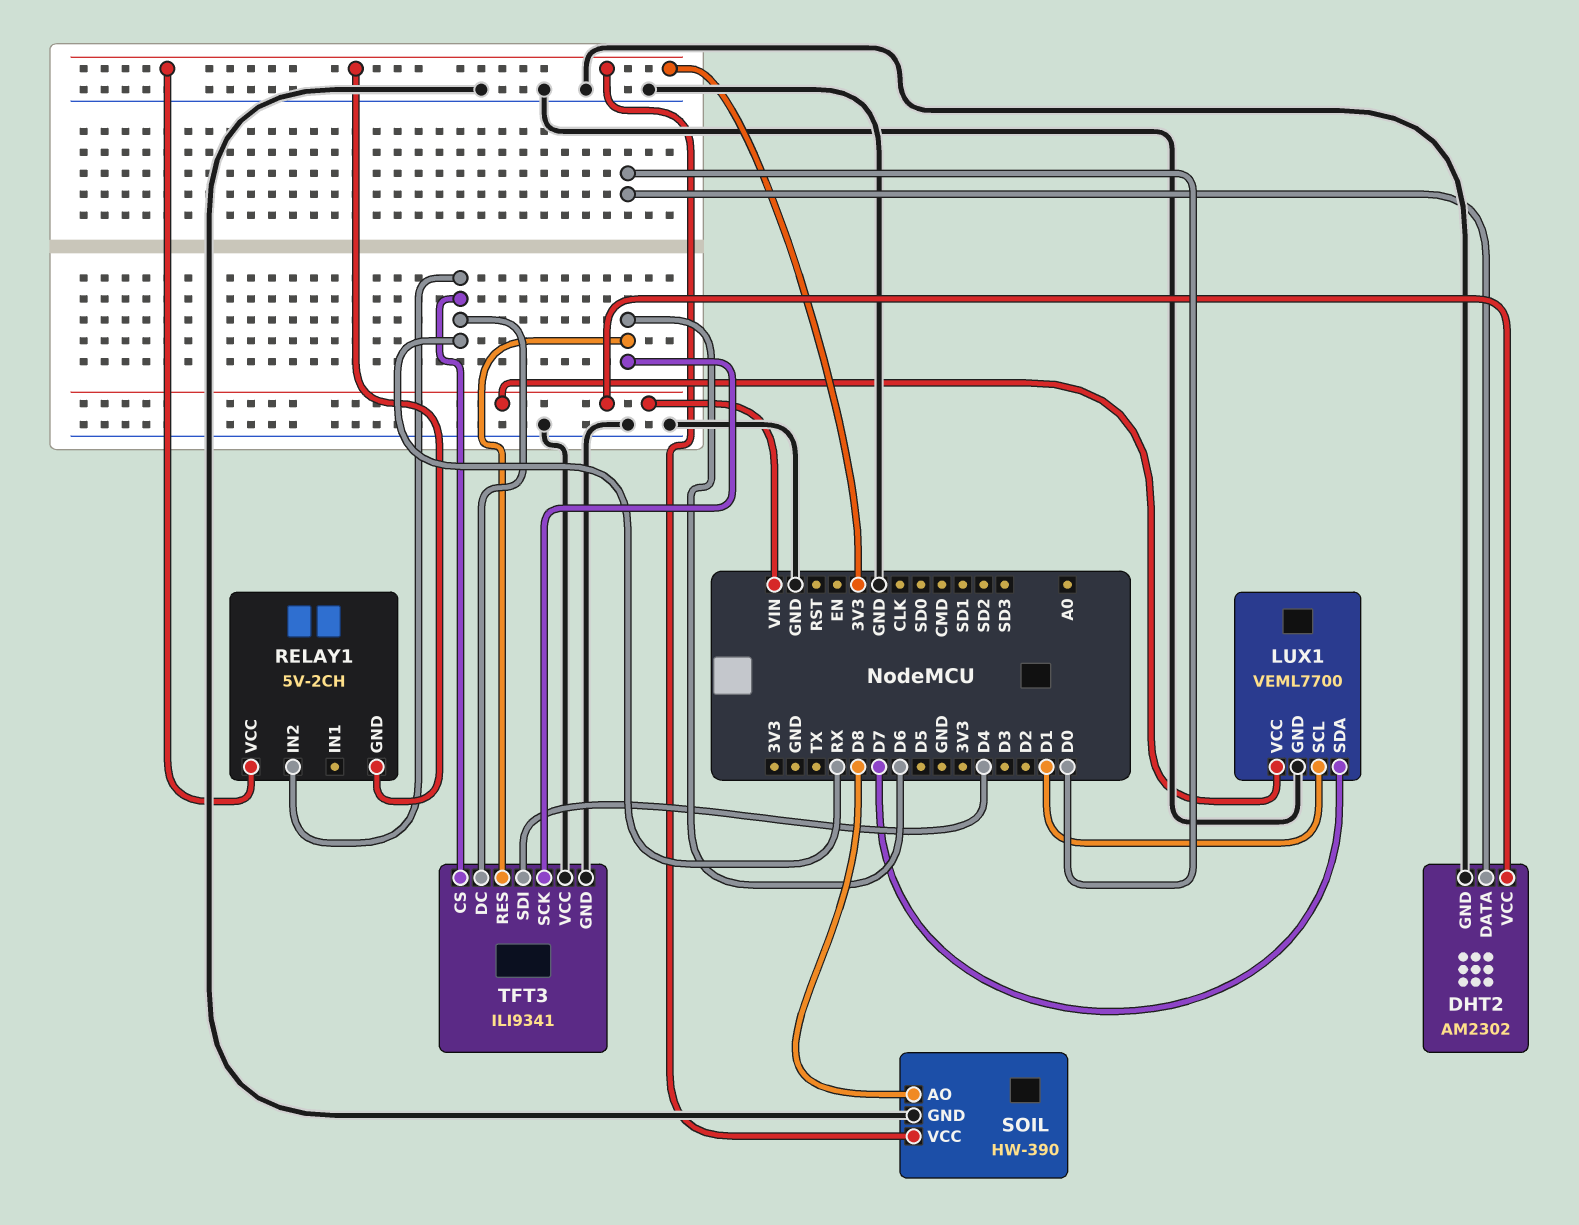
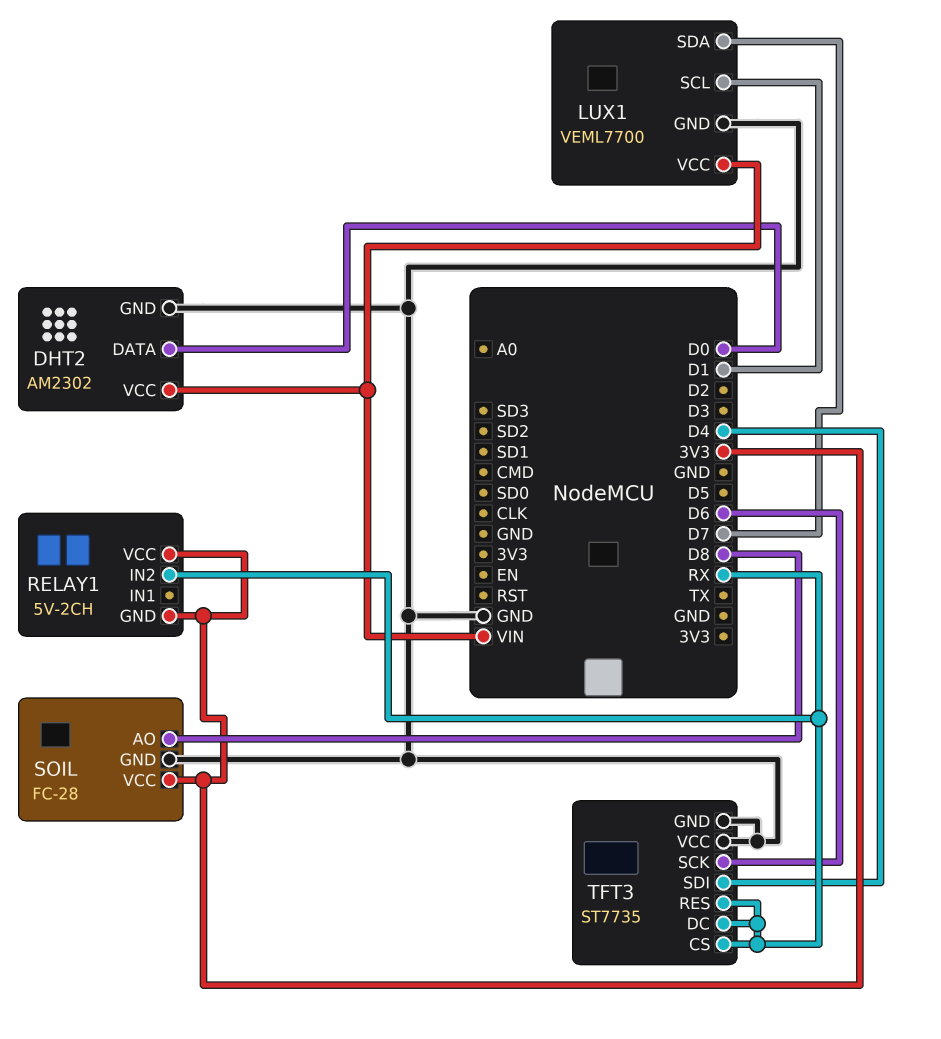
SOIL: HW-390 -> FC-28
TFT3: ILI9341 -> ST7735
TFT3 pin RES: D6 -> RX

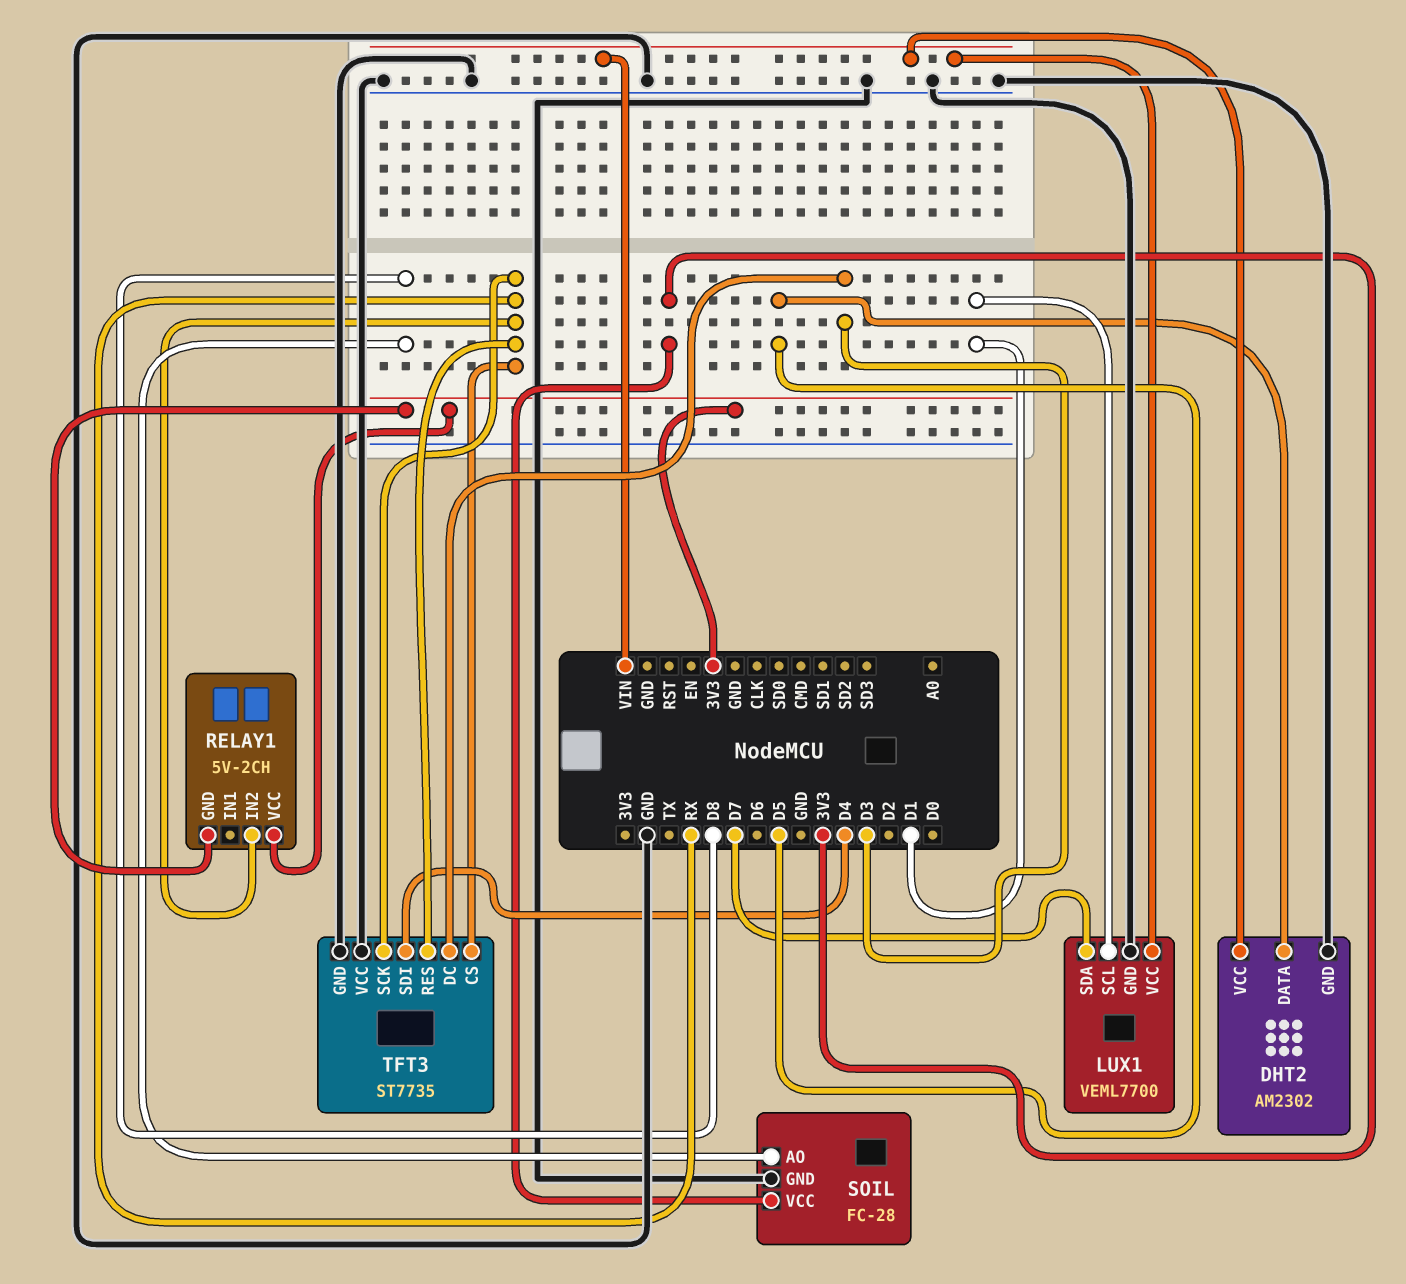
DHT2 pin DATA: D0 -> D5
TFT3 pin DC: RX -> D3
TFT3 pin SCK: D6 -> RX

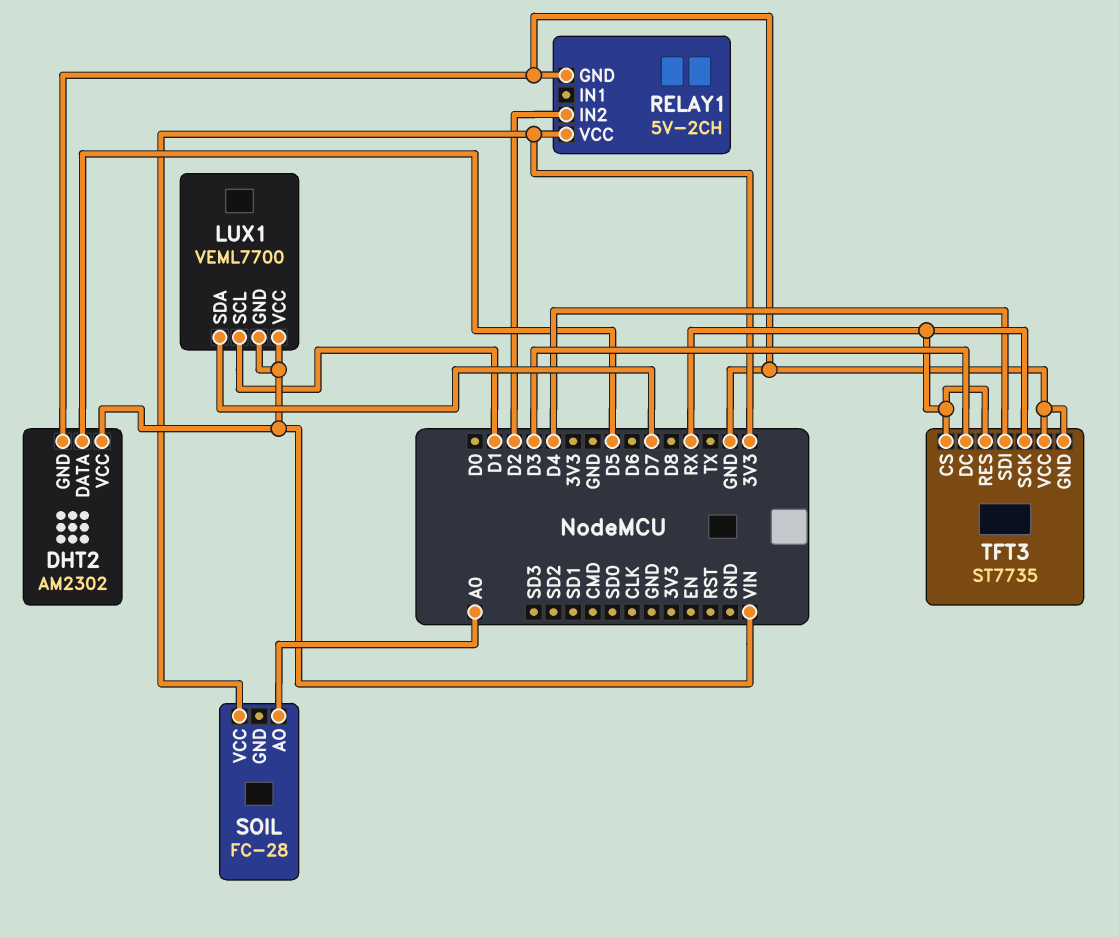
LUX1 pin GND: GND -> VIN
RELAY1 pin GND: 3V3 -> GND
RELAY1 pin IN2: RX -> D2
SOIL pin AO: D8 -> A0
SOIL pin GND: GND -> none

